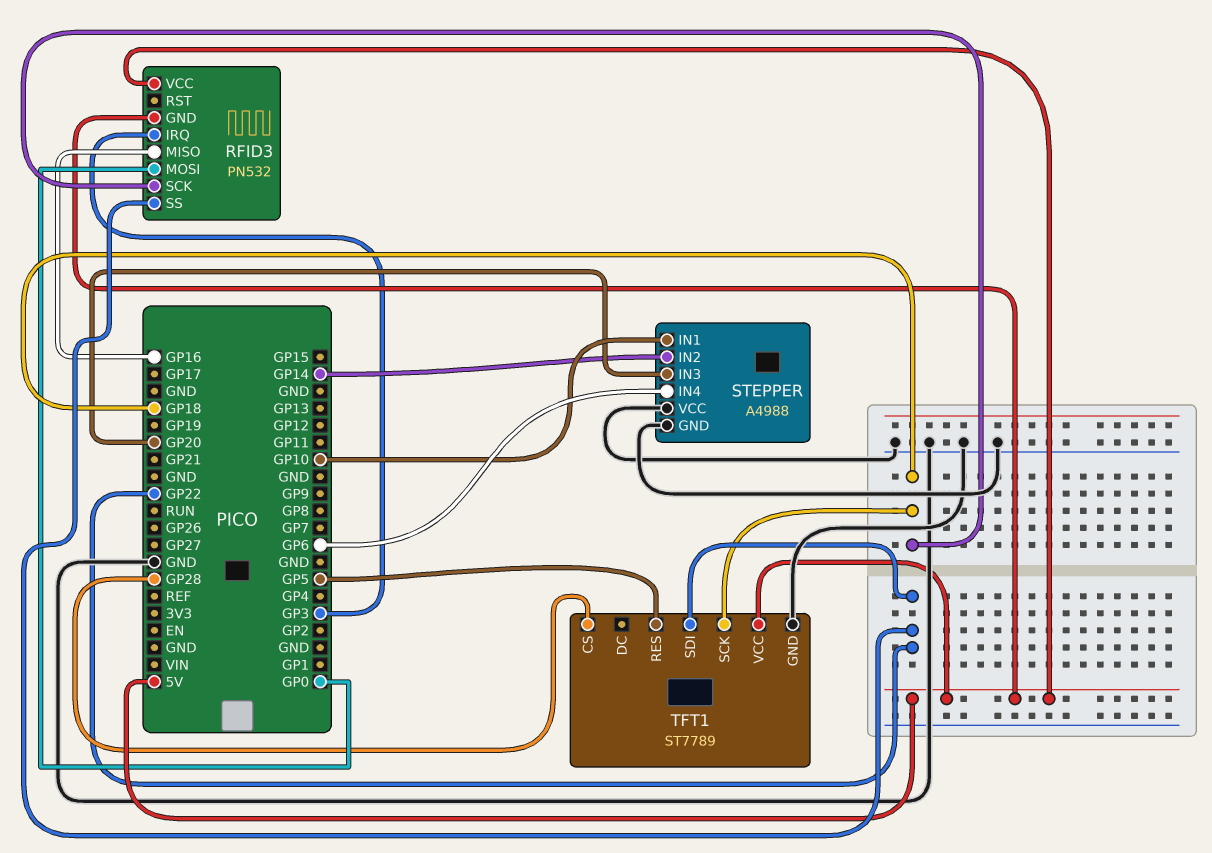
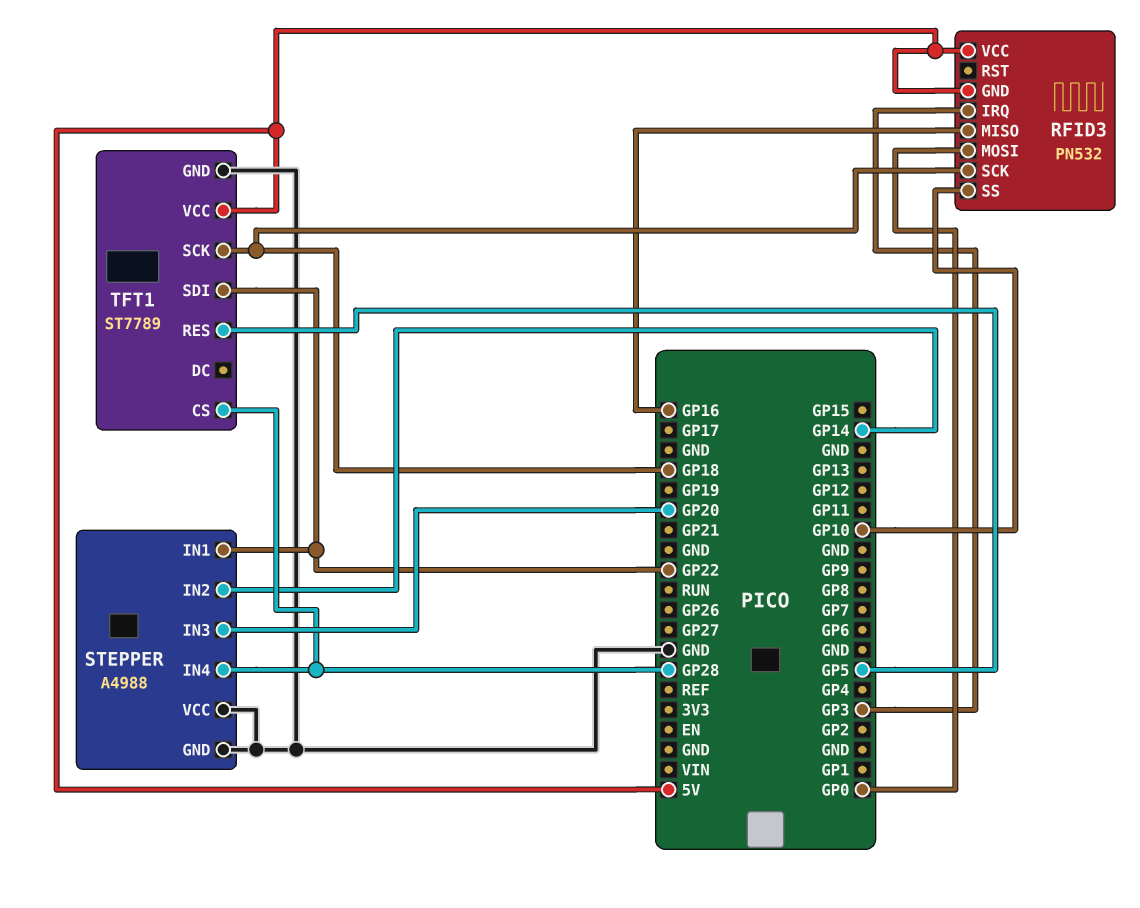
RFID3 pin SS: GP22 -> GP10
STEPPER pin IN1: GP10 -> GP22
STEPPER pin IN4: GP6 -> GP28

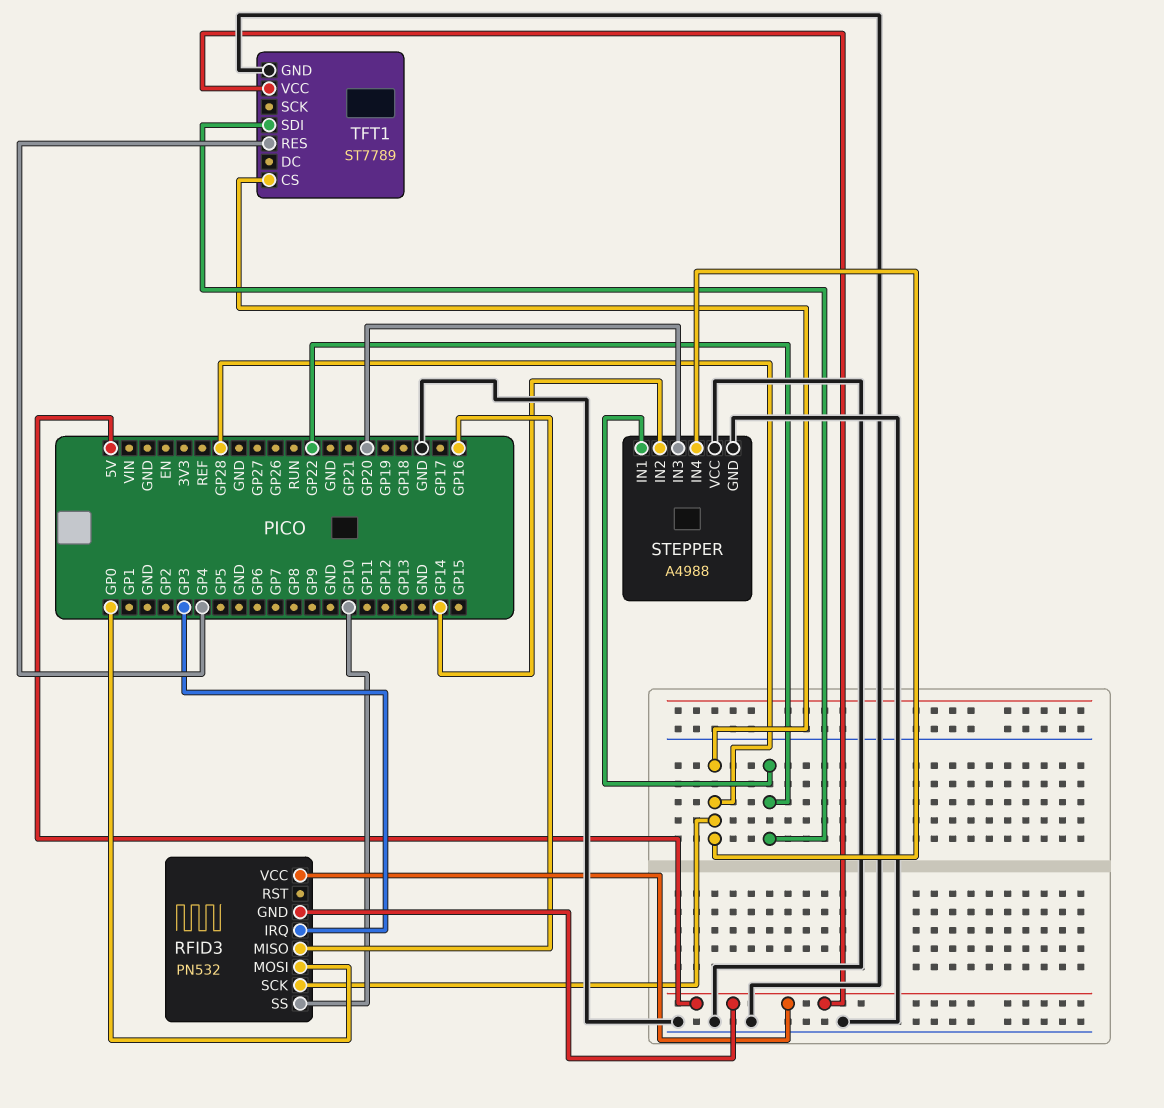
RFID3 pin SCK: GP18 -> GP28
TFT1 pin RES: GP5 -> GP4
TFT1 pin SCK: GP18 -> none

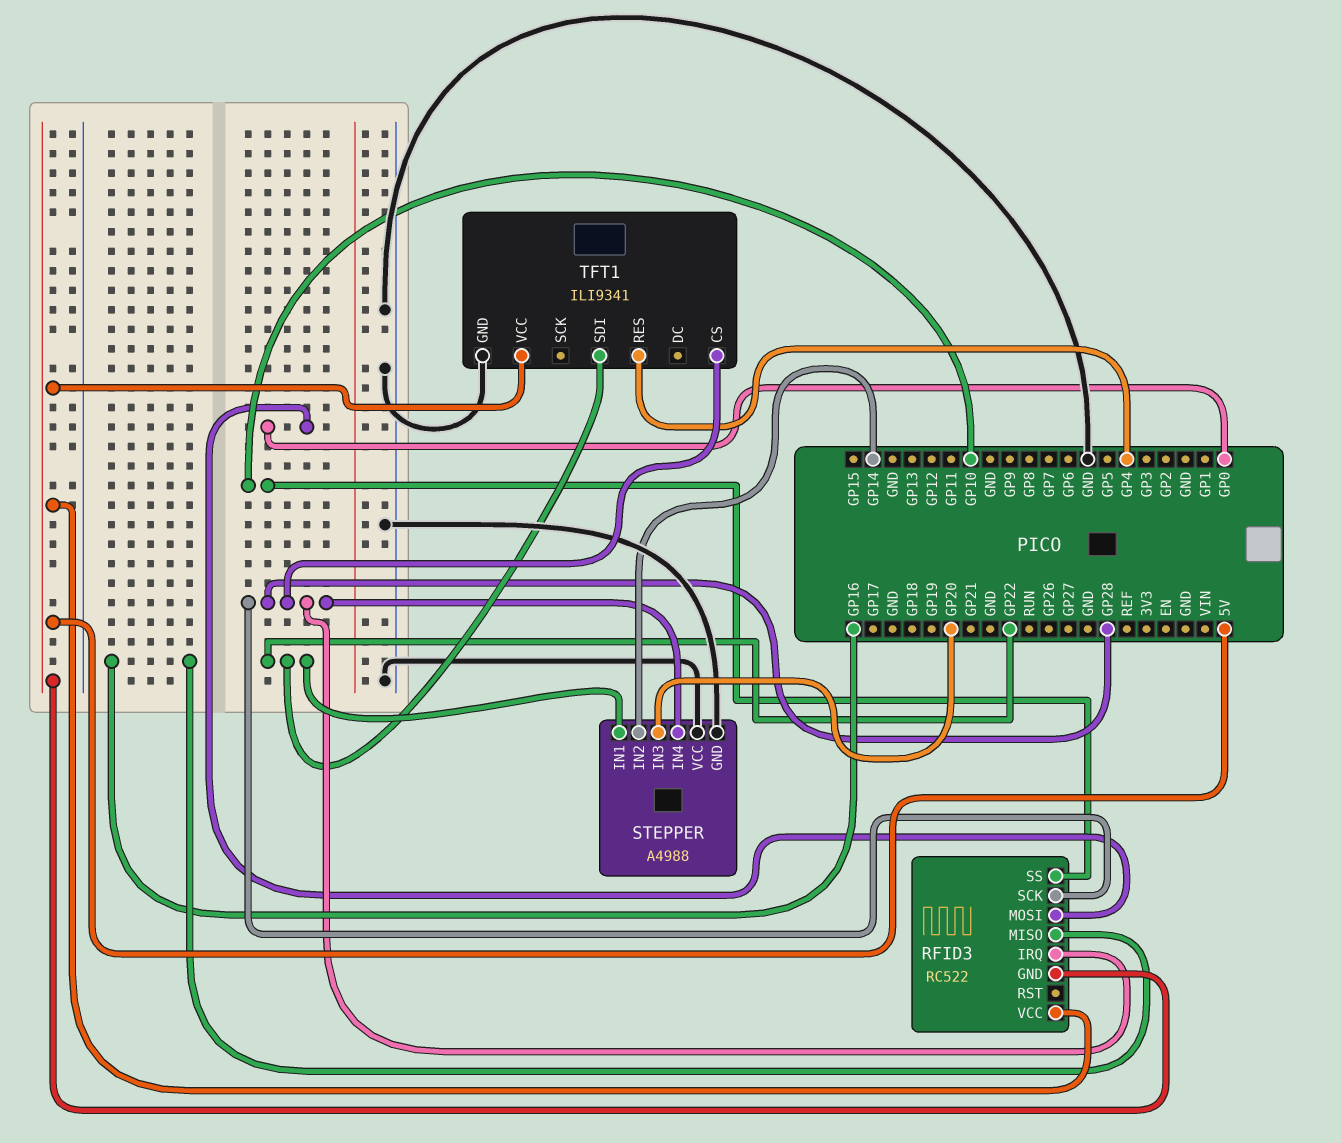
RFID3: PN532 -> RC522
RFID3 pin IRQ: GP3 -> GP28
TFT1: ST7789 -> ILI9341

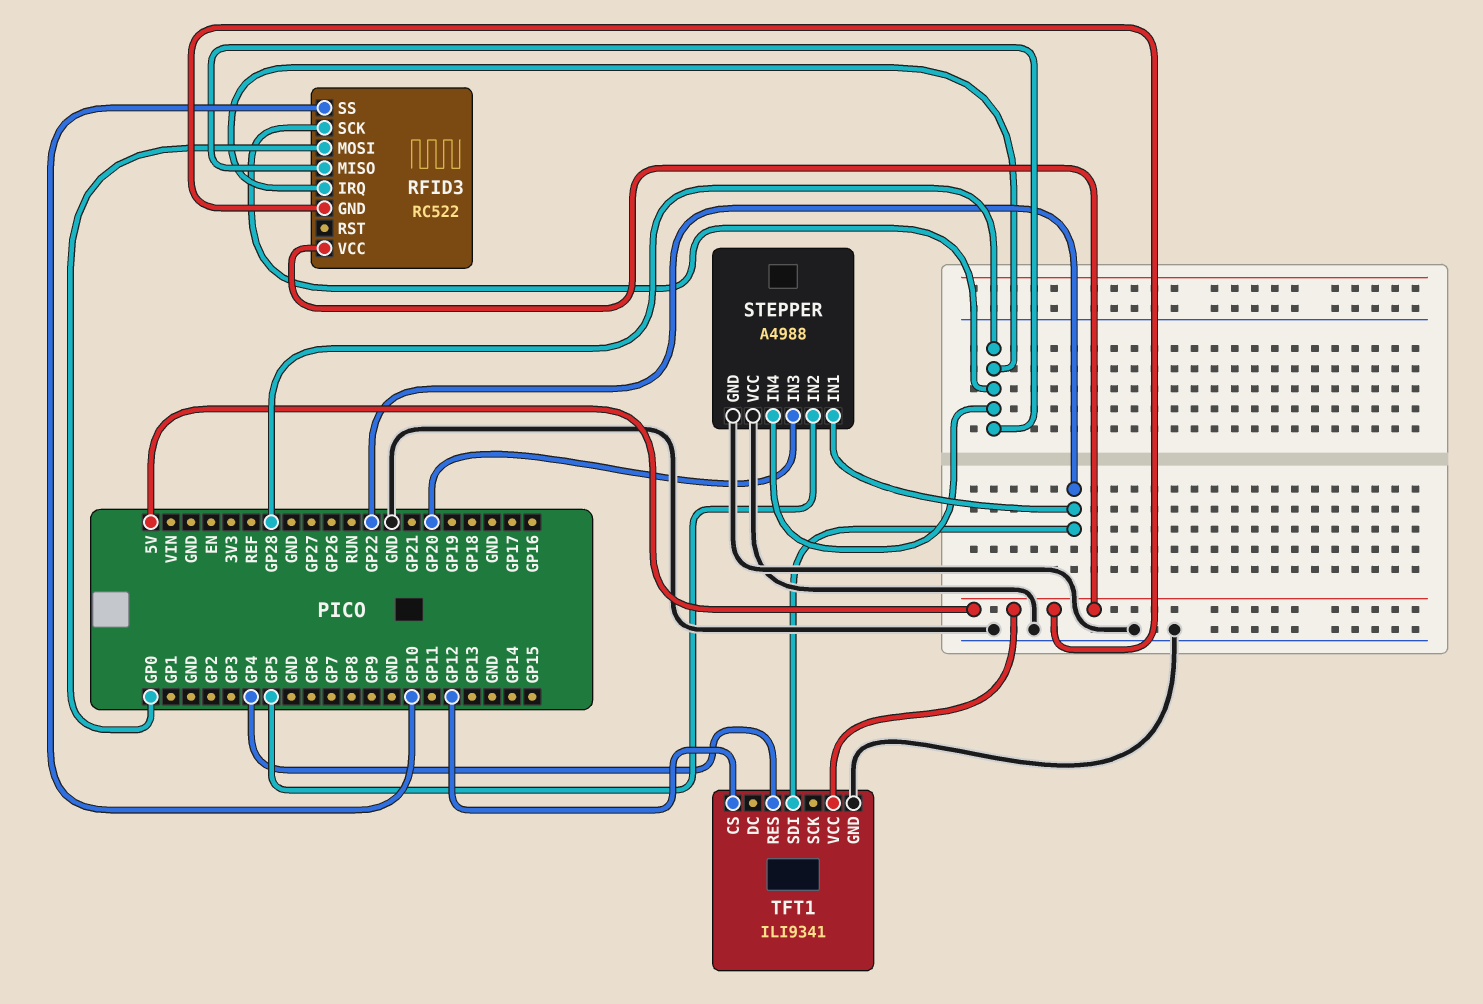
RFID3 pin MISO: GP16 -> GP28
STEPPER pin IN2: GP14 -> GP5
TFT1 pin CS: GP28 -> GP12

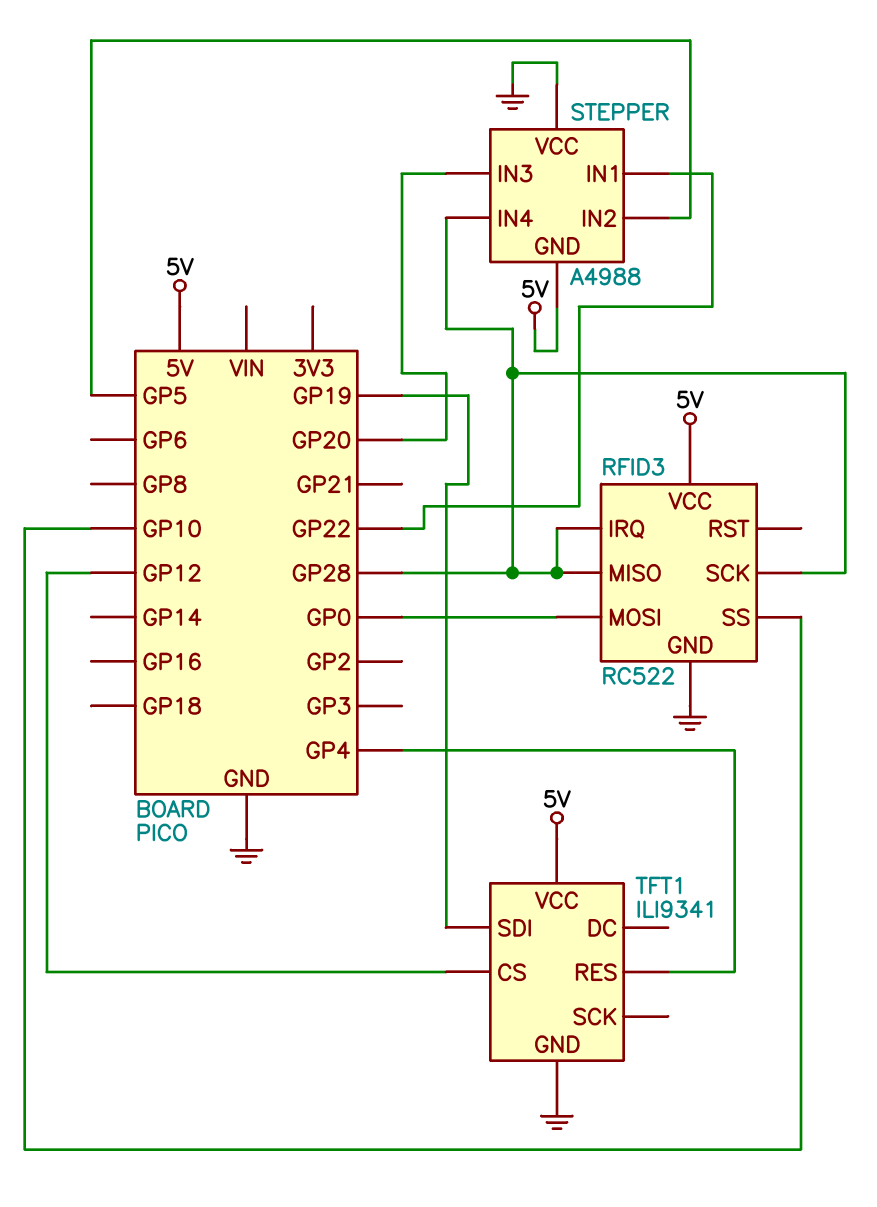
RFID3 pin GND: 5V -> GND
STEPPER pin GND: GND -> 5V
TFT1 pin SDI: GP22 -> GP19

